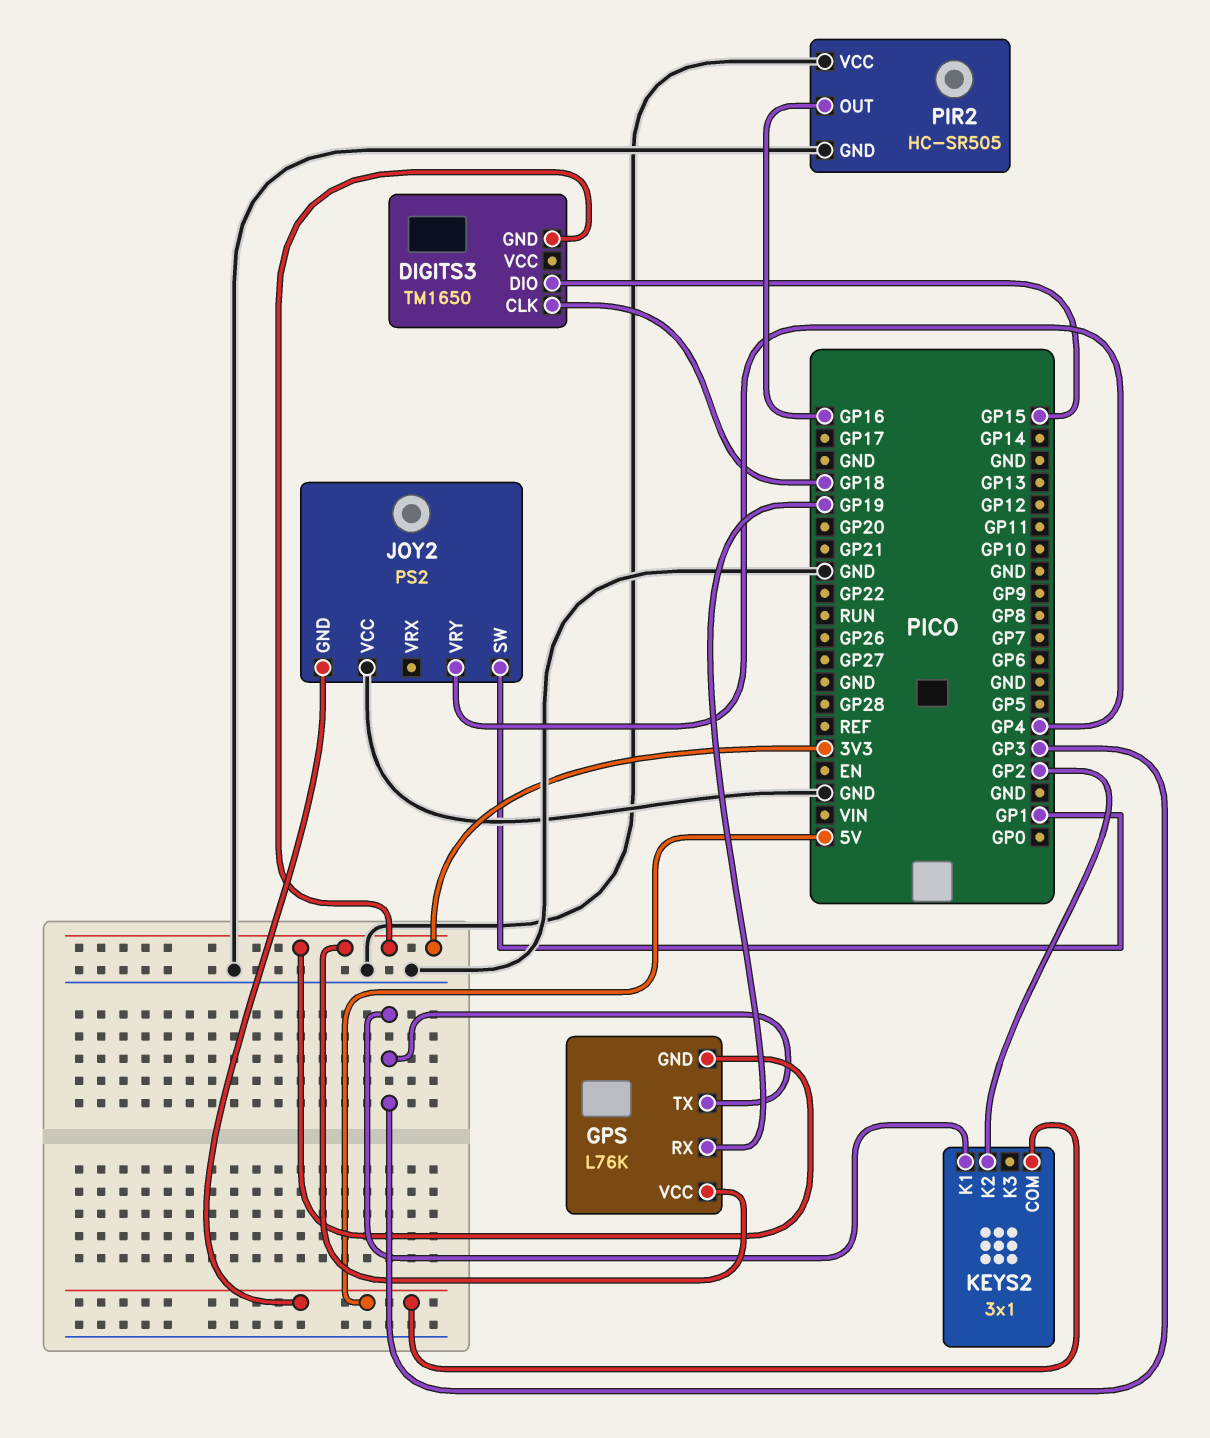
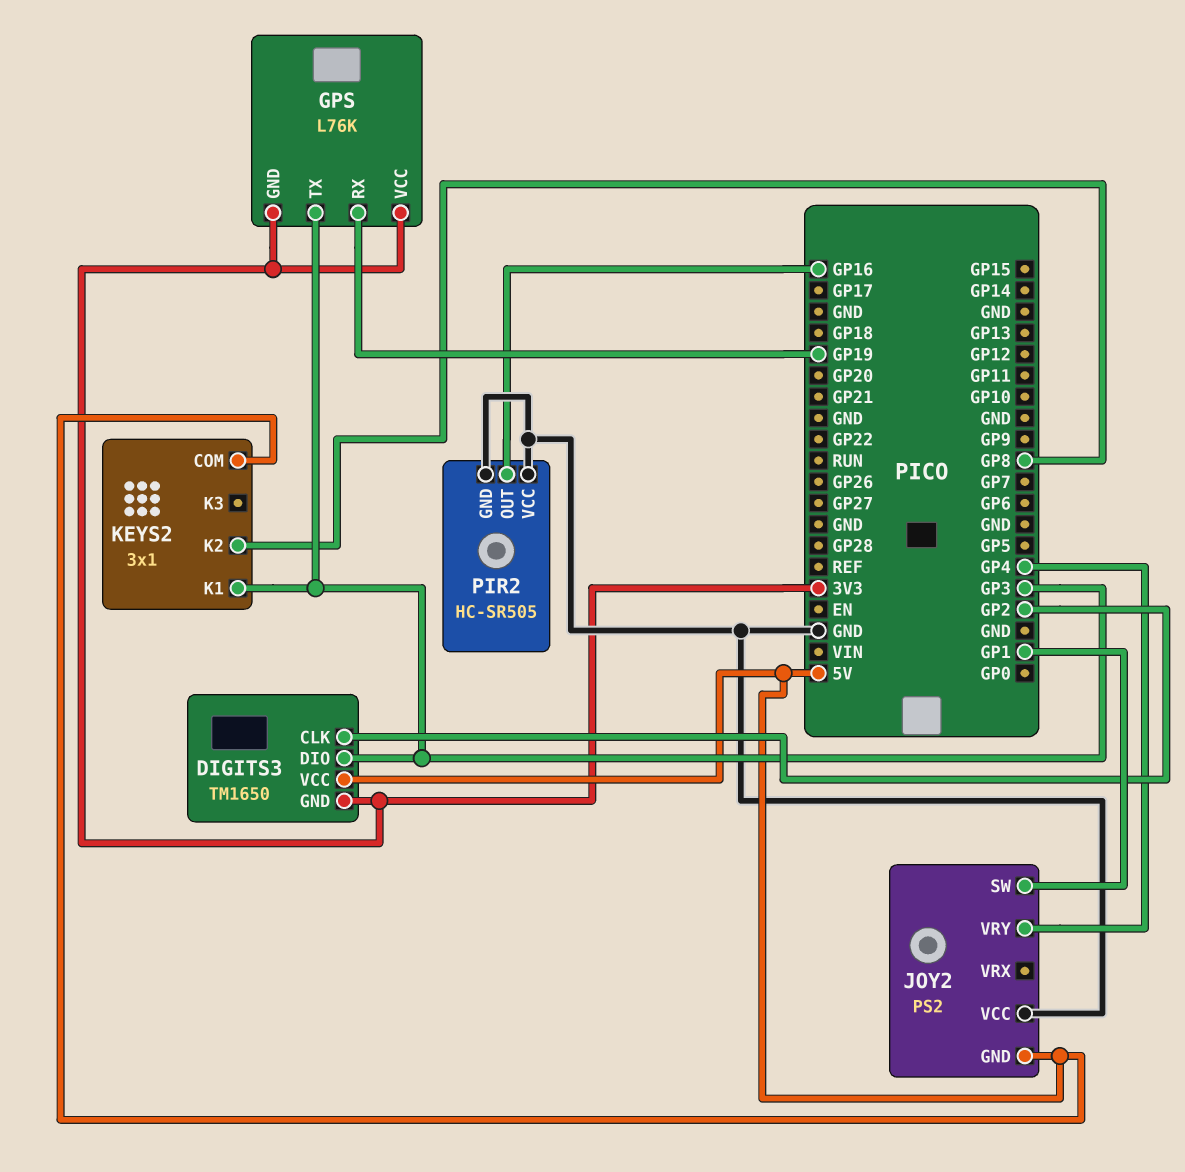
DIGITS3 pin CLK: GP18 -> GP2
DIGITS3 pin DIO: GP15 -> GP3
DIGITS3 pin VCC: none -> 5V
KEYS2 pin K2: GP2 -> GP8

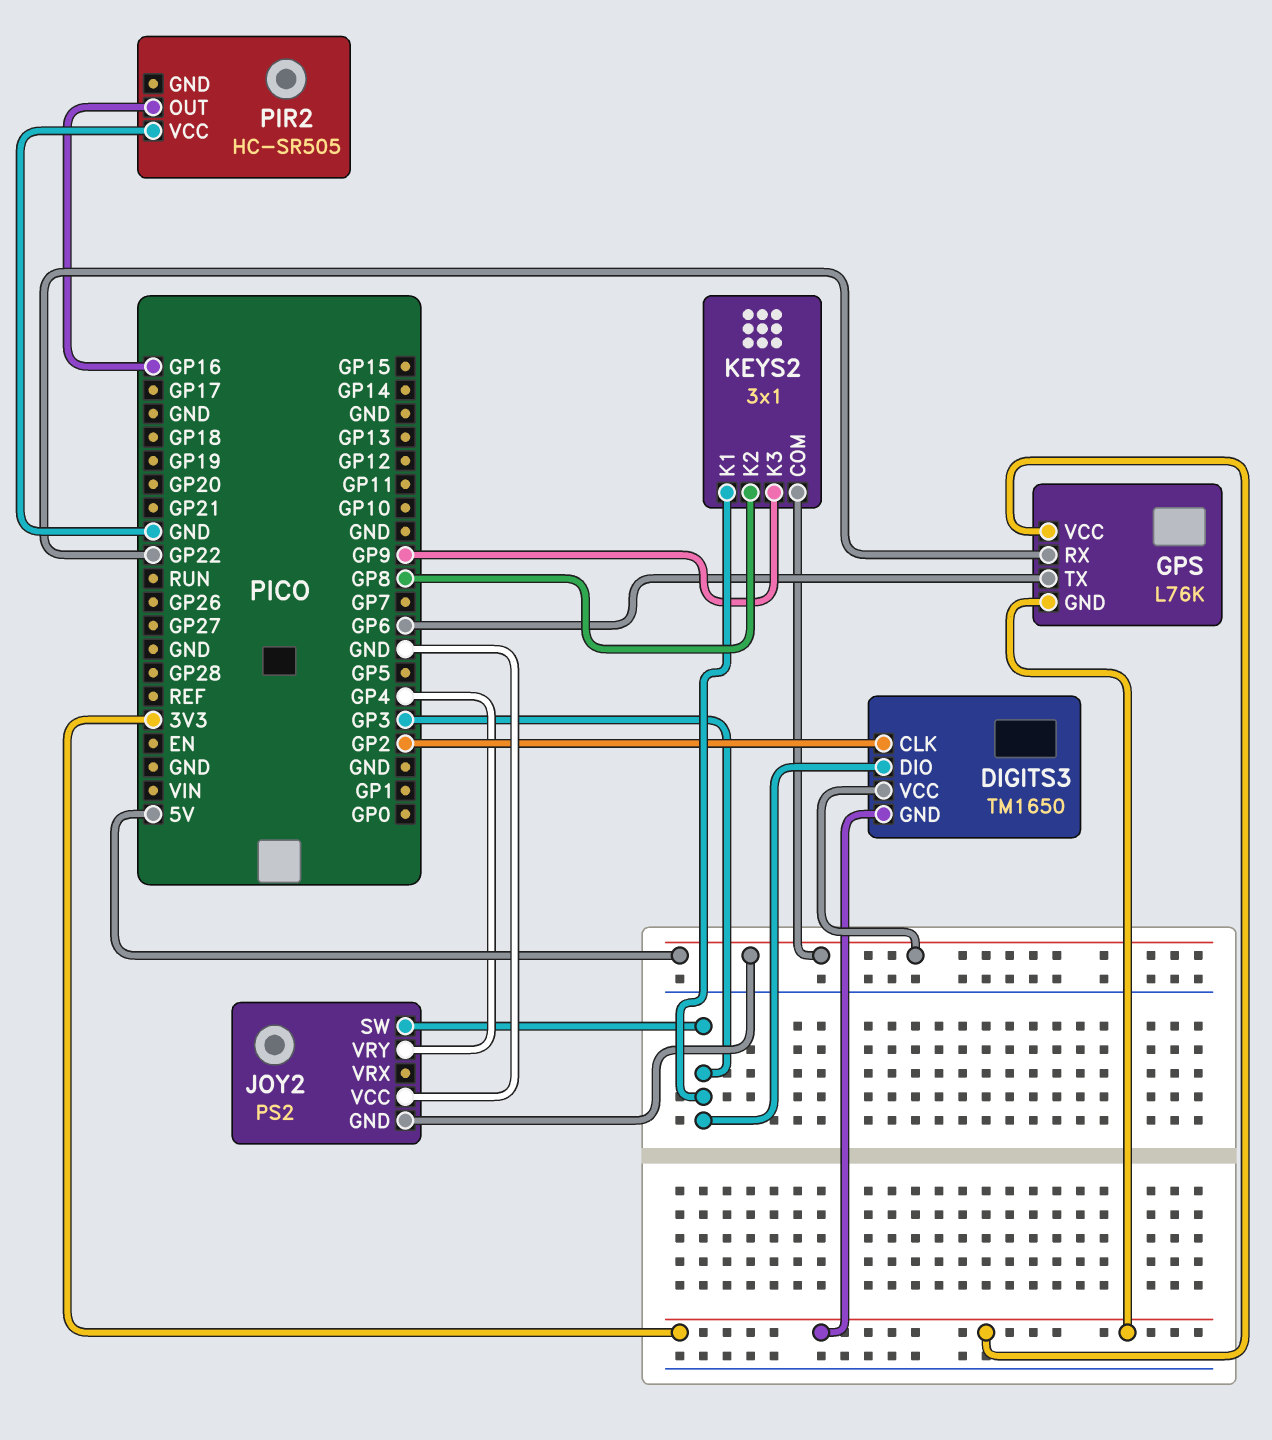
GPS pin RX: GP19 -> GP22
GPS pin TX: GP3 -> GP6
JOY2 pin SW: GP1 -> GP3
KEYS2 pin K3: none -> GP9
PIR2 pin GND: GND -> none

